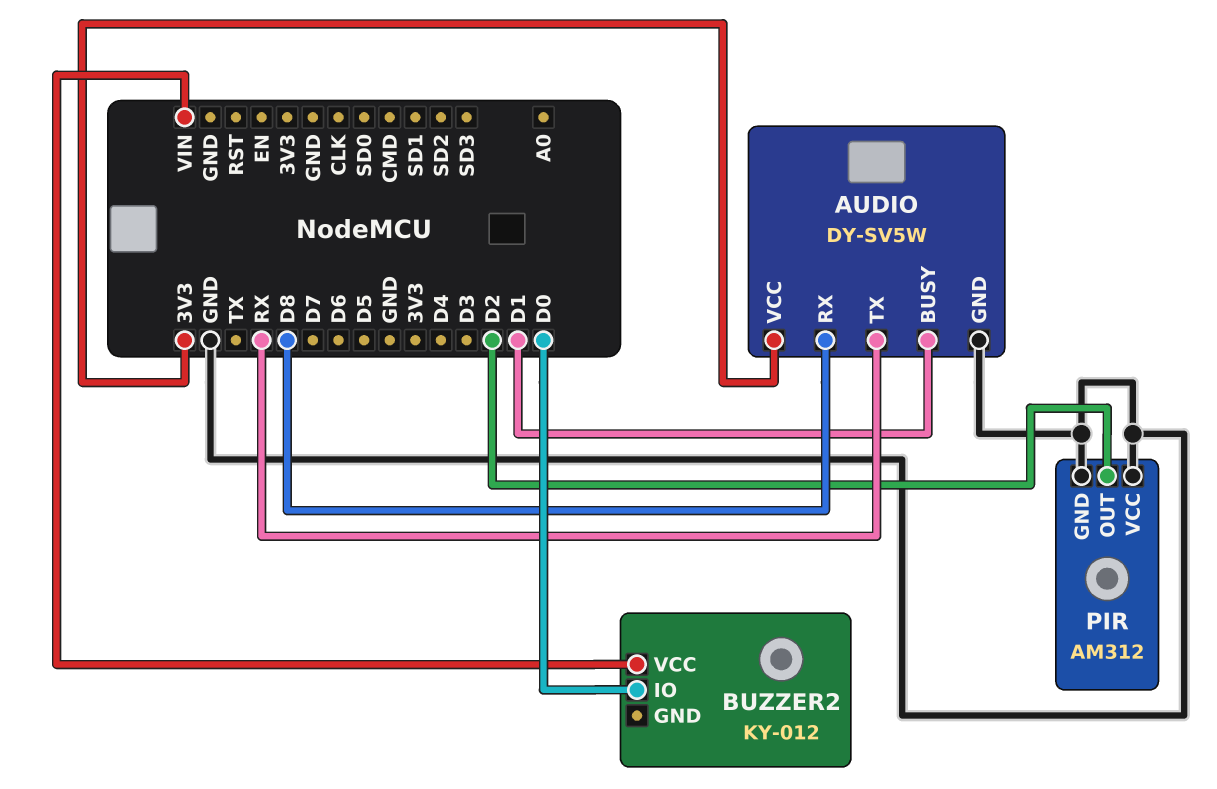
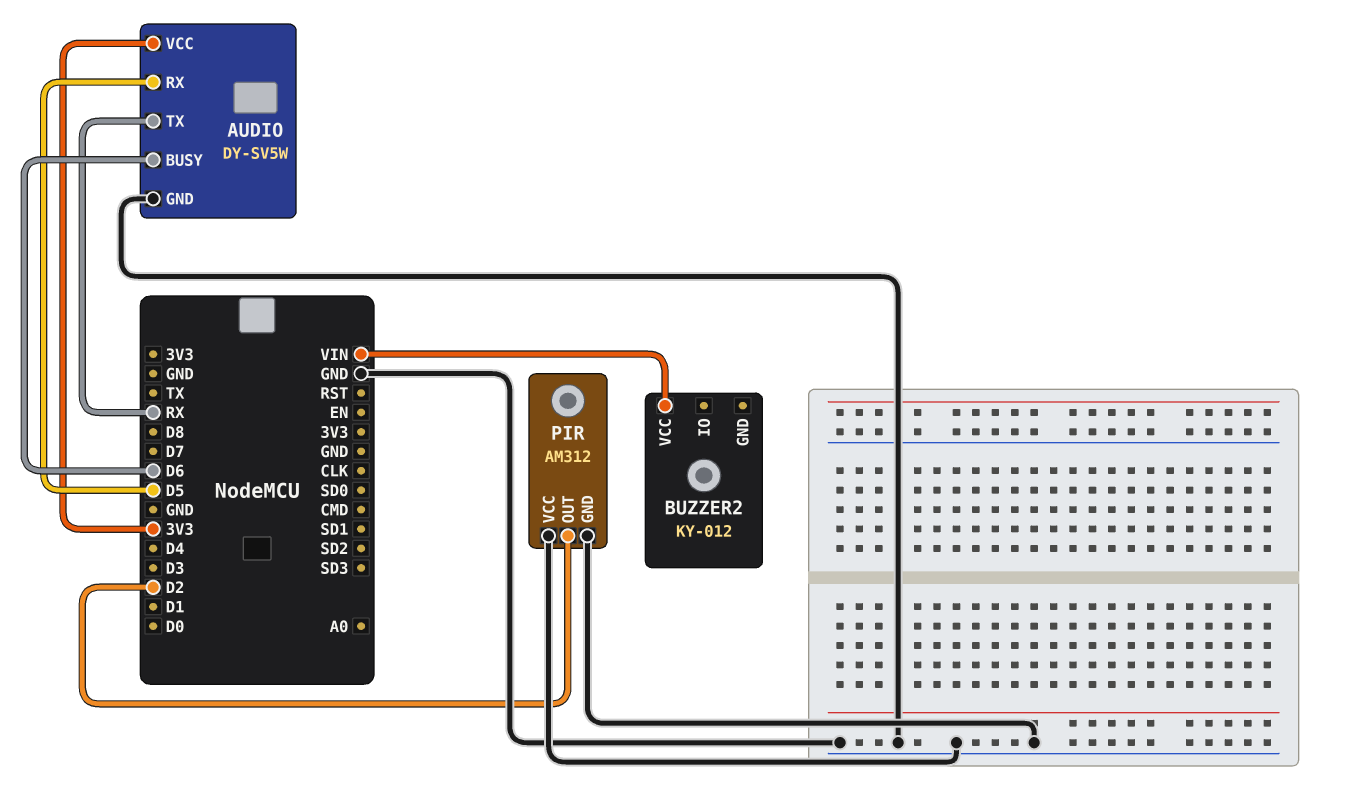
AUDIO pin BUSY: D1 -> D6
AUDIO pin RX: D8 -> D5
BUZZER2 pin IO: D0 -> none

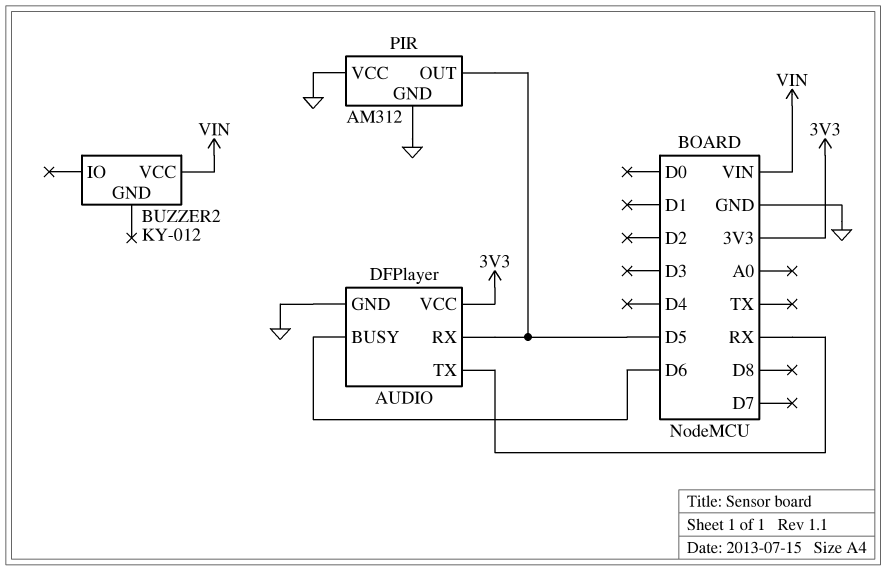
AUDIO: DY-SV5W -> DFPlayer
PIR pin OUT: D2 -> D5

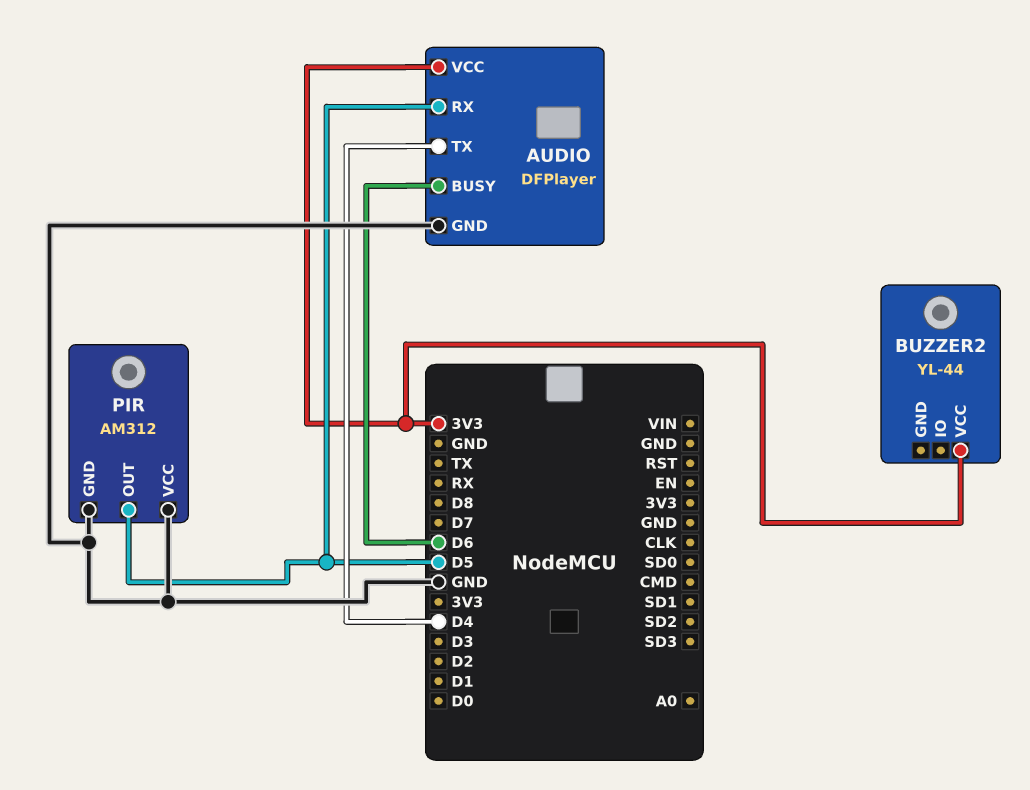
AUDIO pin TX: RX -> D4
BUZZER2: KY-012 -> YL-44
BUZZER2 pin VCC: VIN -> 3V3

